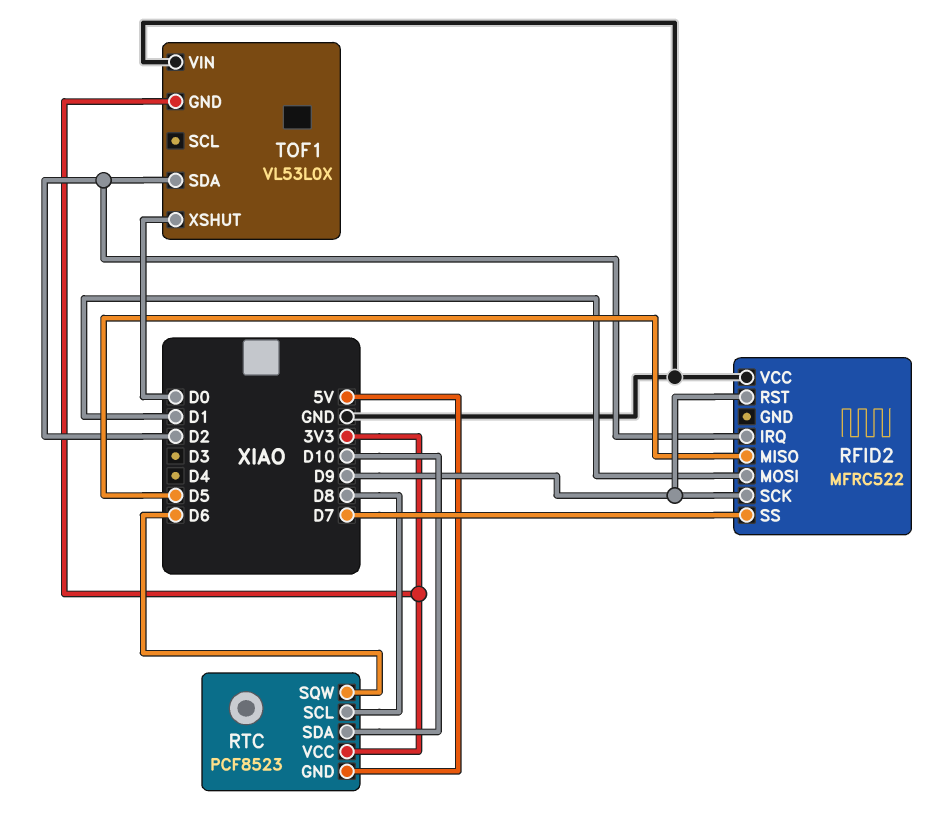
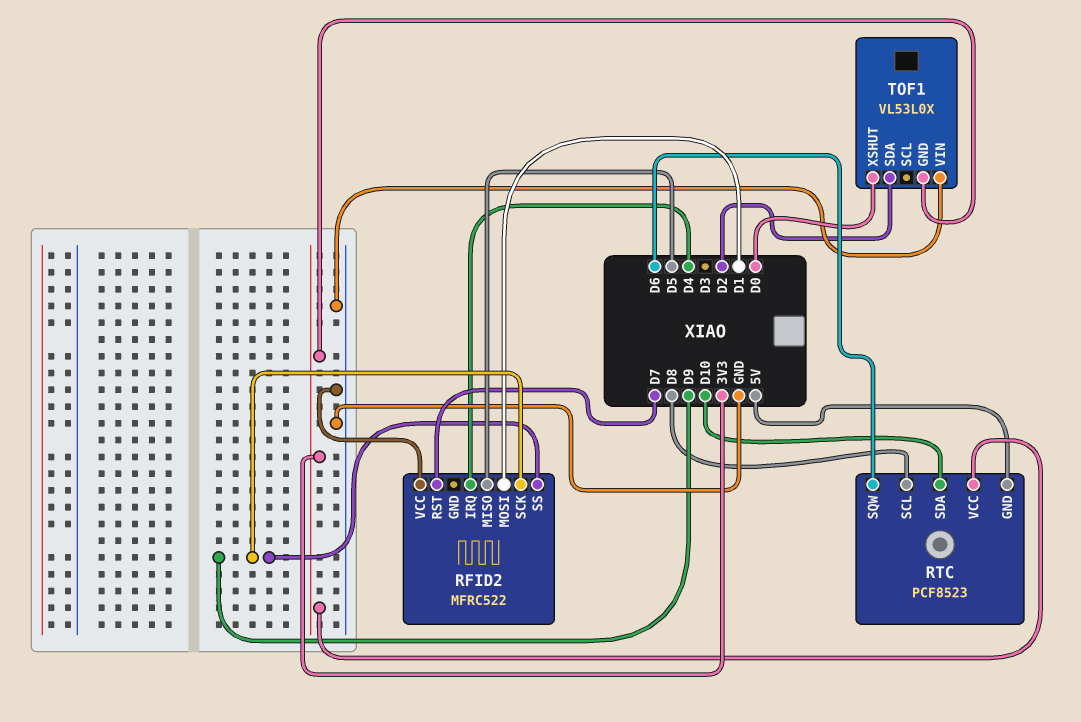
RFID2 pin IRQ: D2 -> D4
RFID2 pin RST: D9 -> D7
RFID2 pin SS: D7 -> D9

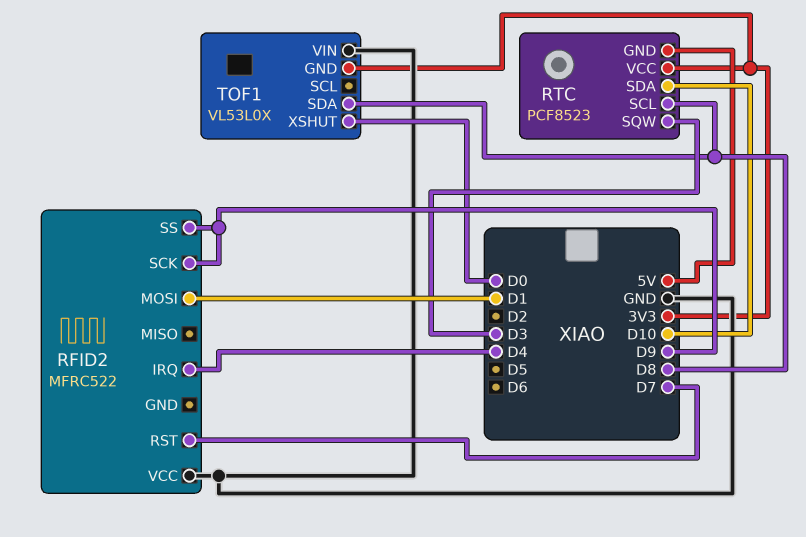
RFID2 pin MISO: D5 -> none
RTC pin SQW: D6 -> D3
TOF1 pin SDA: D2 -> D8

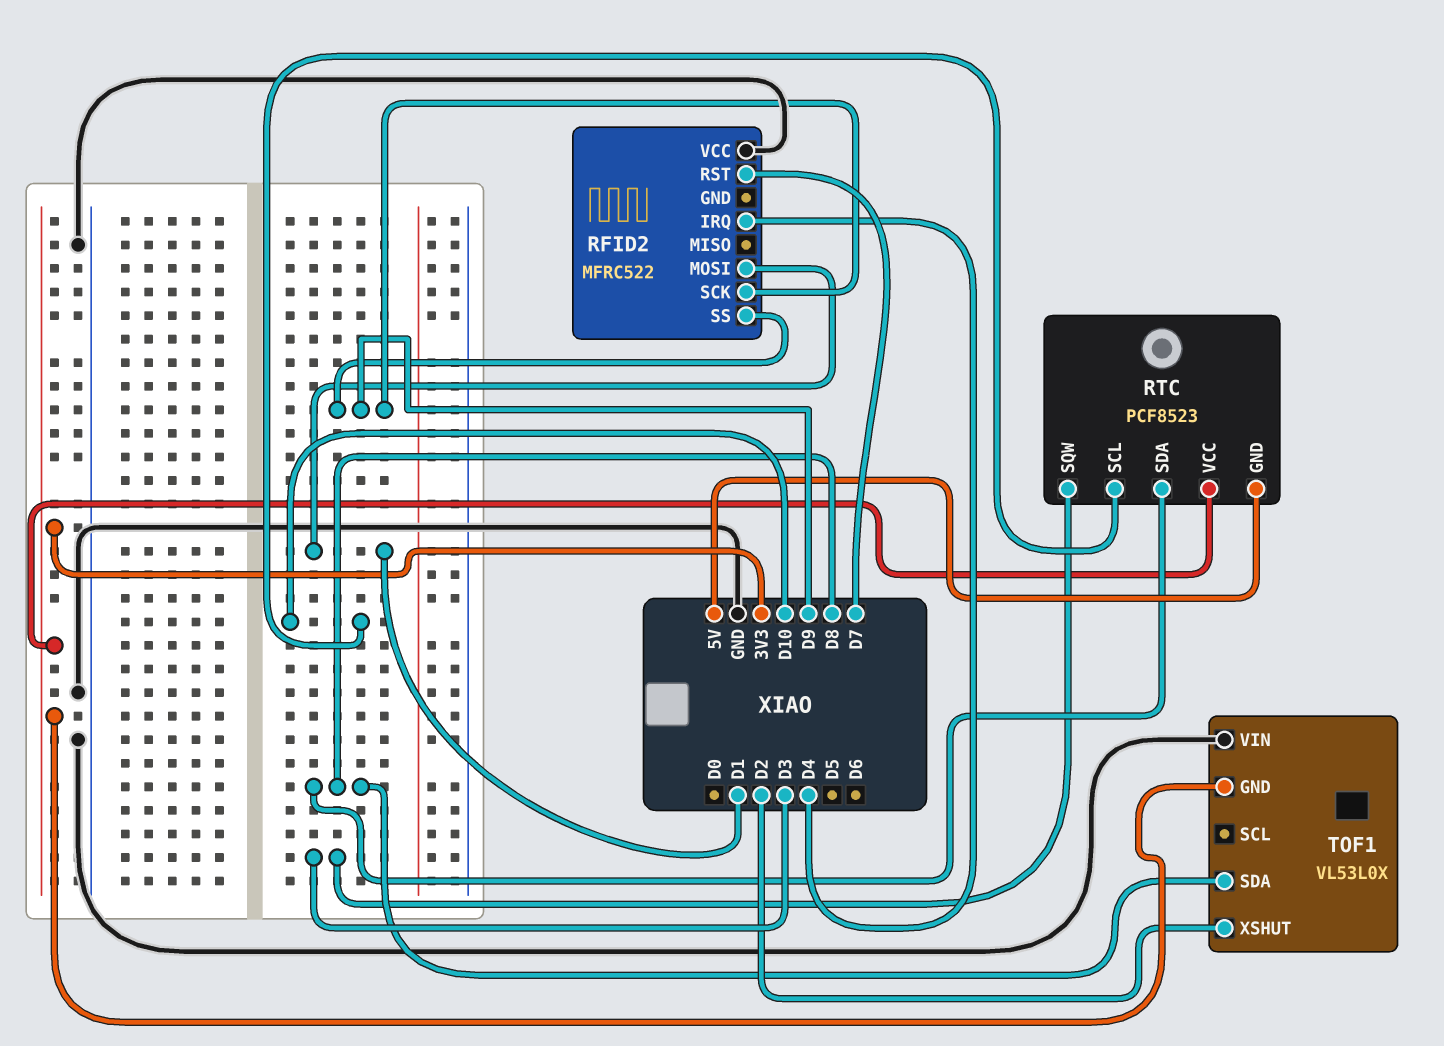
RTC pin SCL: D8 -> D10
RTC pin SDA: D10 -> D8
TOF1 pin XSHUT: D0 -> D2

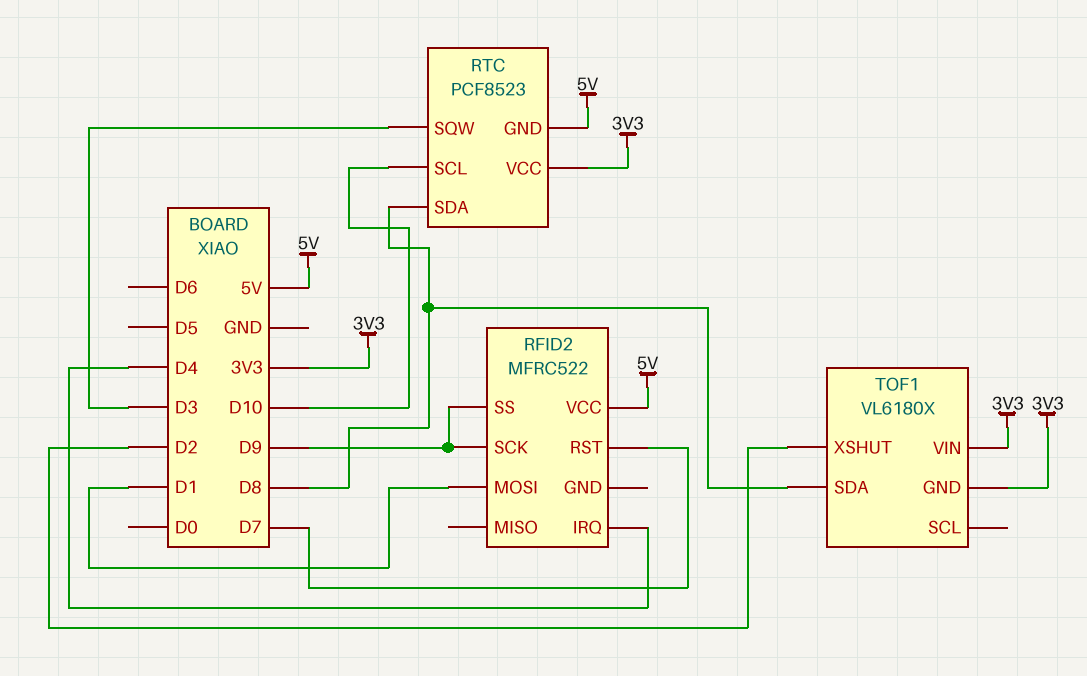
RFID2 pin VCC: GND -> 5V
TOF1: VL53L0X -> VL6180X
TOF1 pin VIN: GND -> 3V3

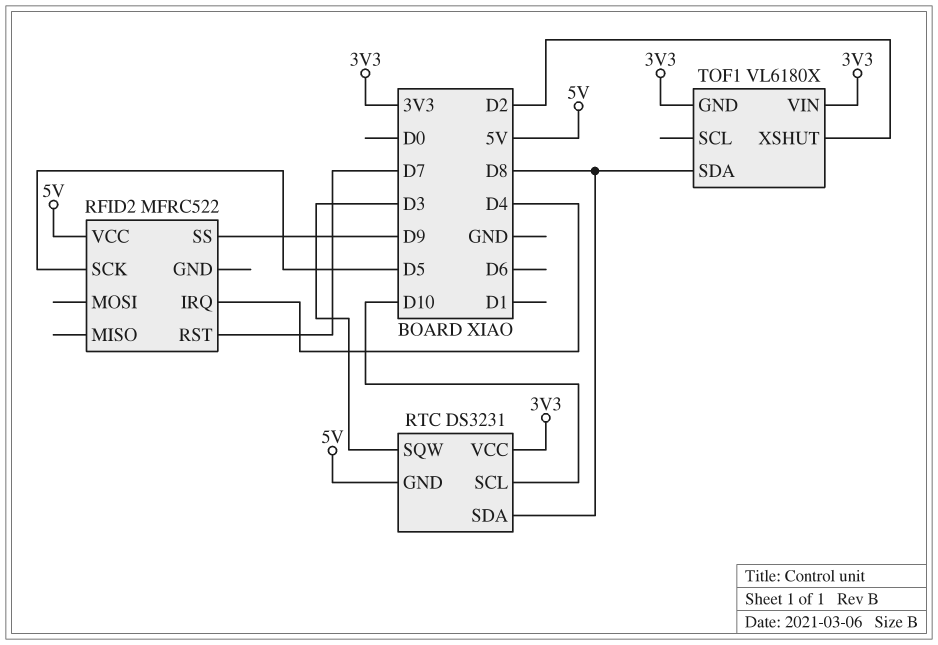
RFID2 pin MOSI: D1 -> none
RFID2 pin SCK: D9 -> D5
RTC: PCF8523 -> DS3231

